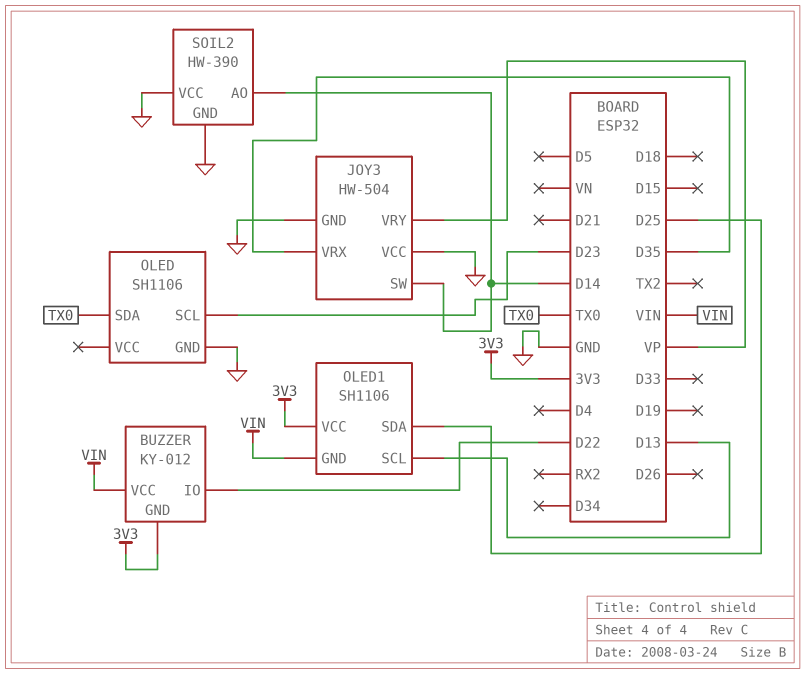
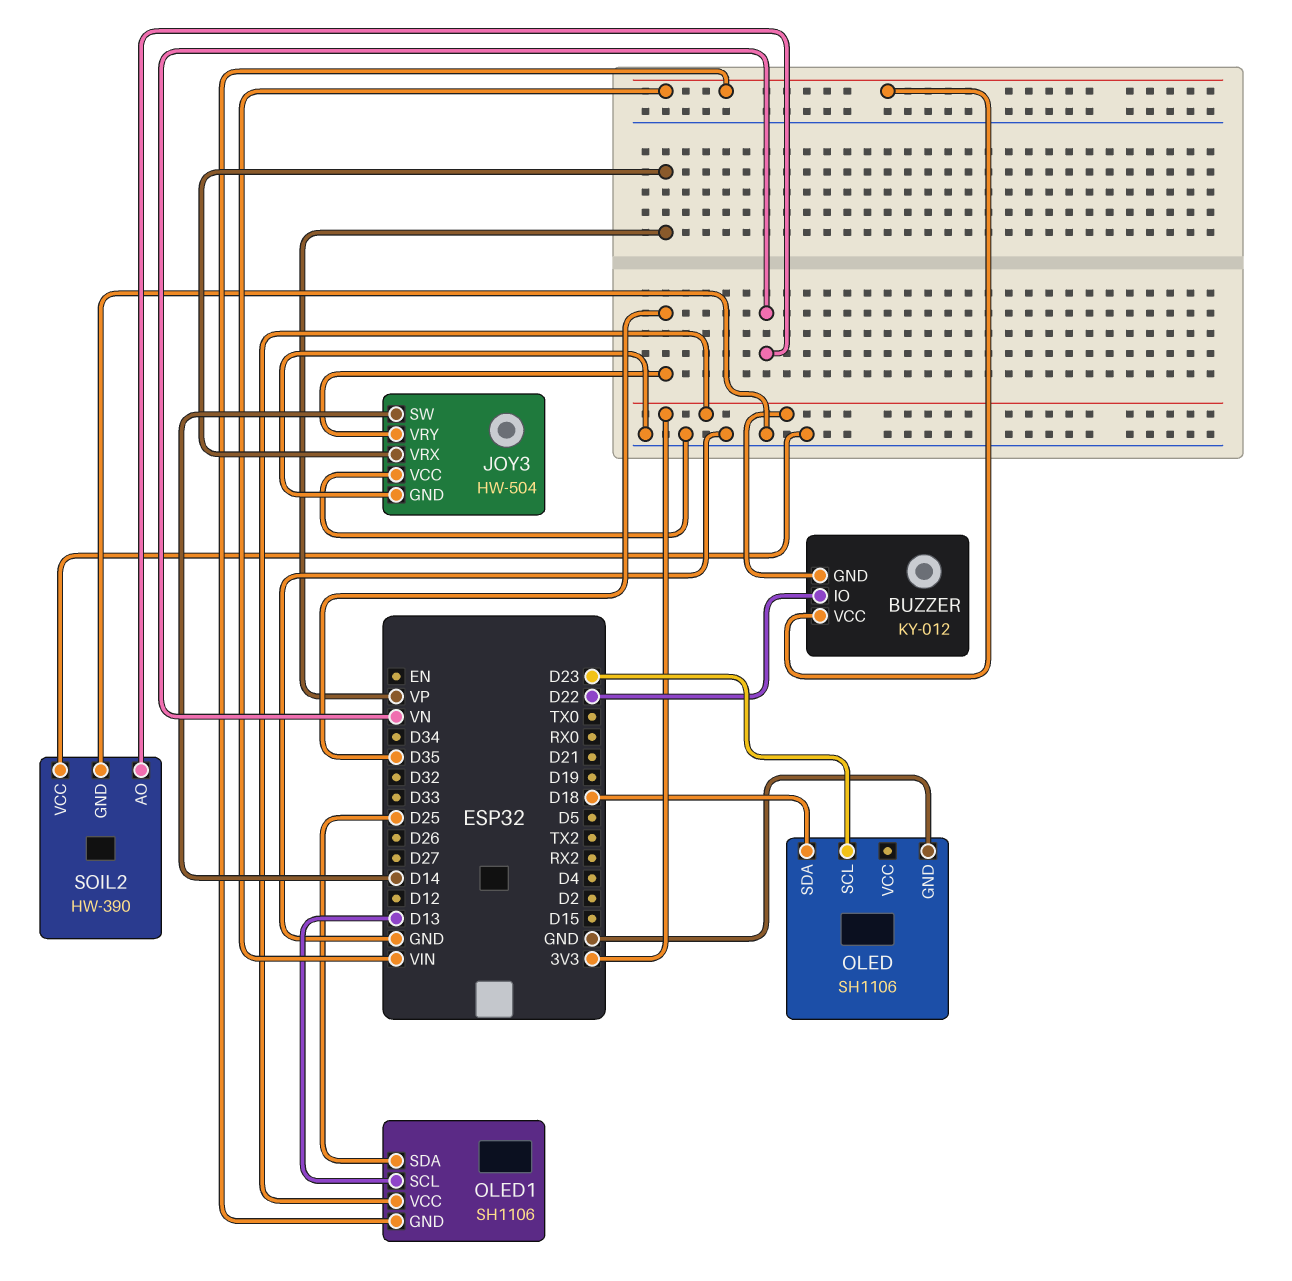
JOY3 pin VRX: D35 -> VP
JOY3 pin VRY: VP -> D35
OLED pin SDA: TX0 -> D18
SOIL2 pin AO: D14 -> VN

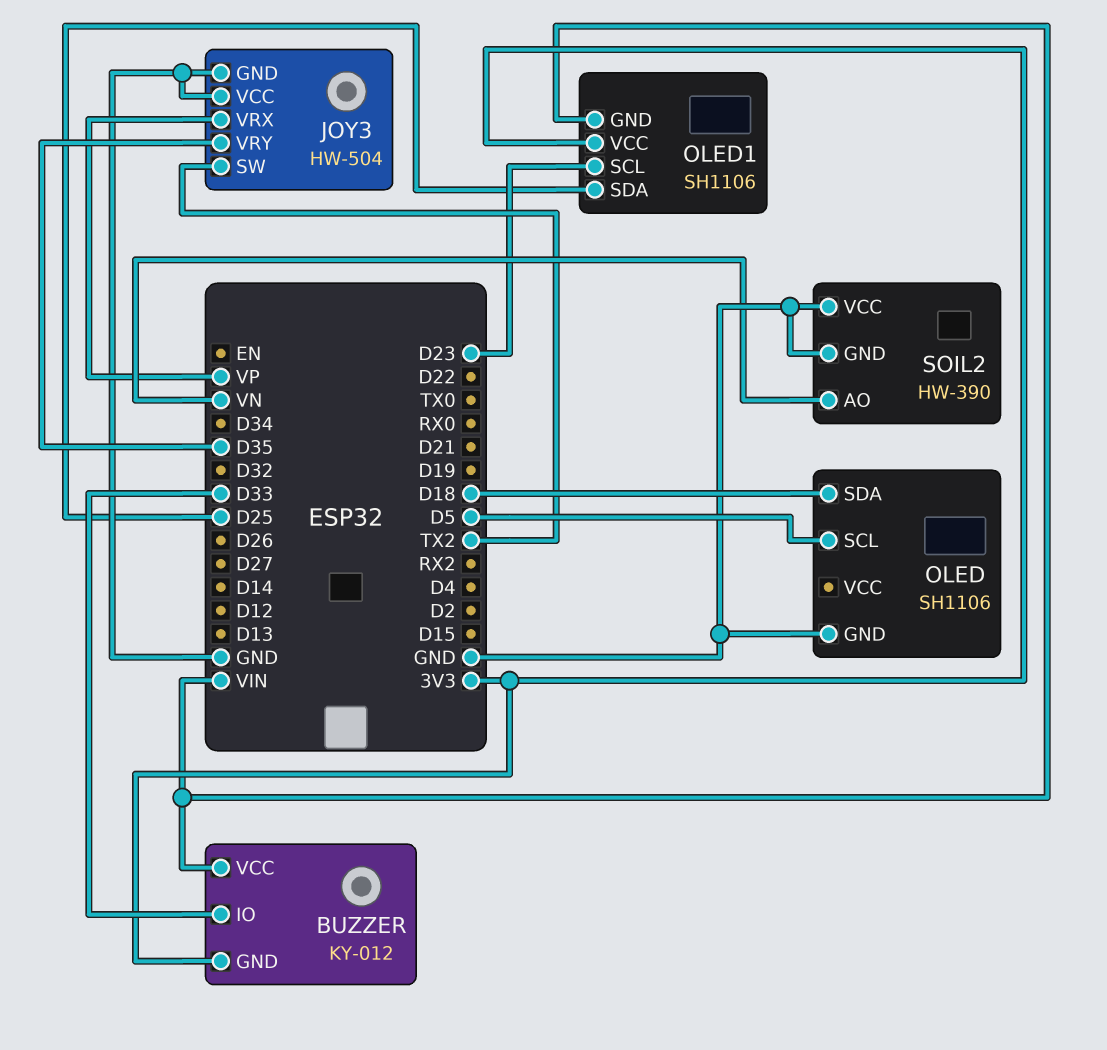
BUZZER pin IO: D22 -> D33
JOY3 pin SW: D14 -> TX2
OLED pin SCL: D23 -> D5
OLED1 pin SCL: D13 -> D23

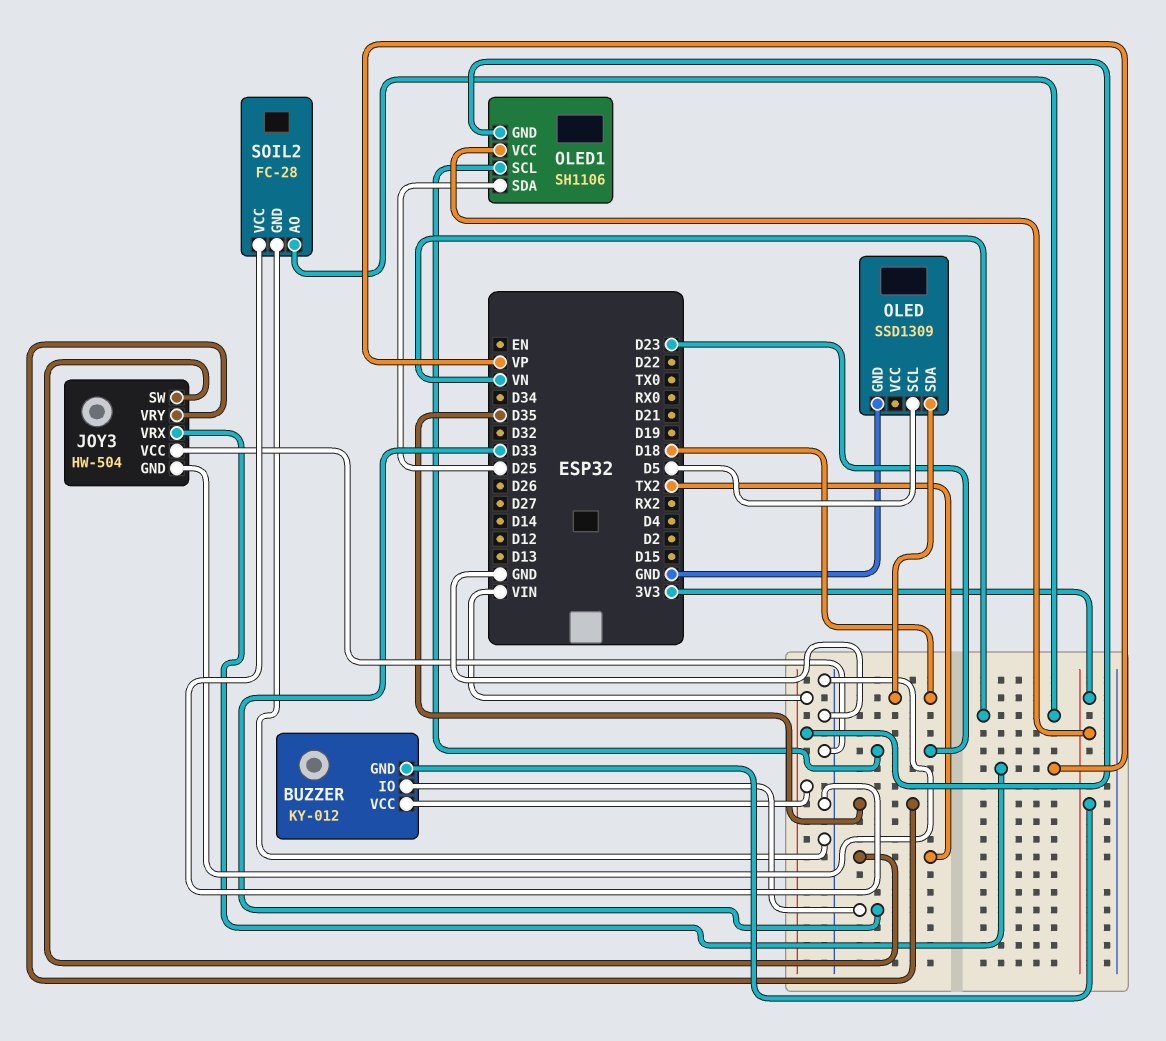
OLED: SH1106 -> SSD1309
SOIL2: HW-390 -> FC-28

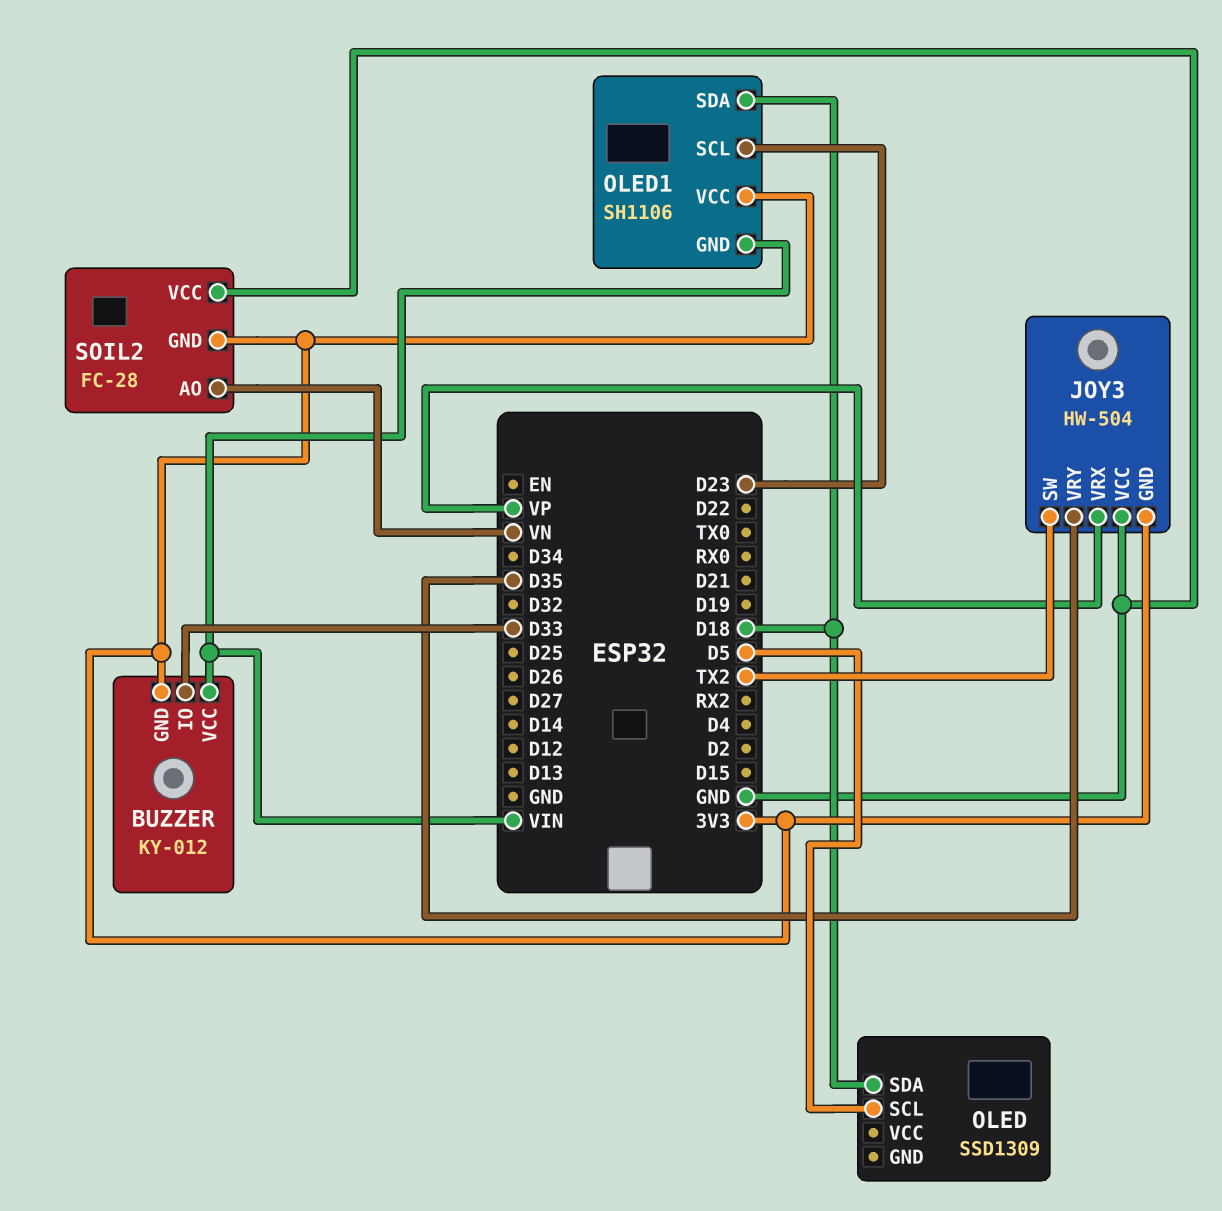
JOY3 pin GND: GND -> 3V3
OLED pin GND: GND -> none
OLED1 pin SDA: D25 -> D18
SOIL2 pin GND: GND -> 3V3

